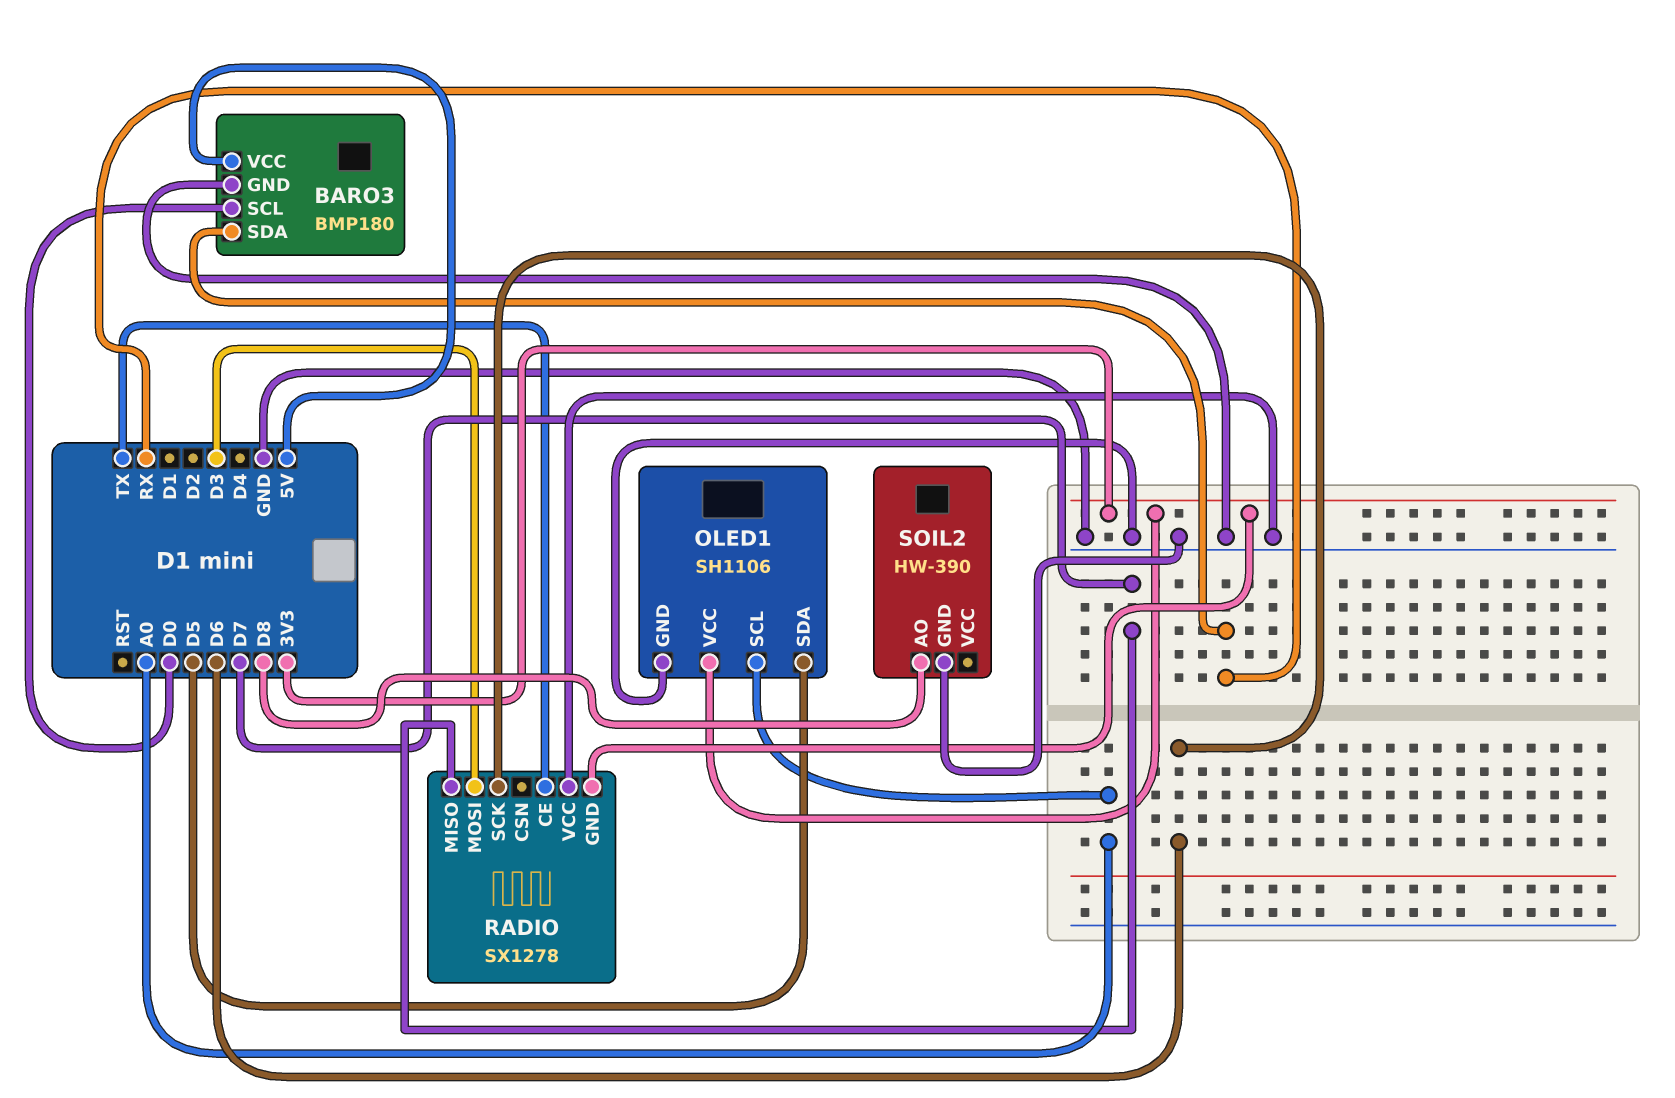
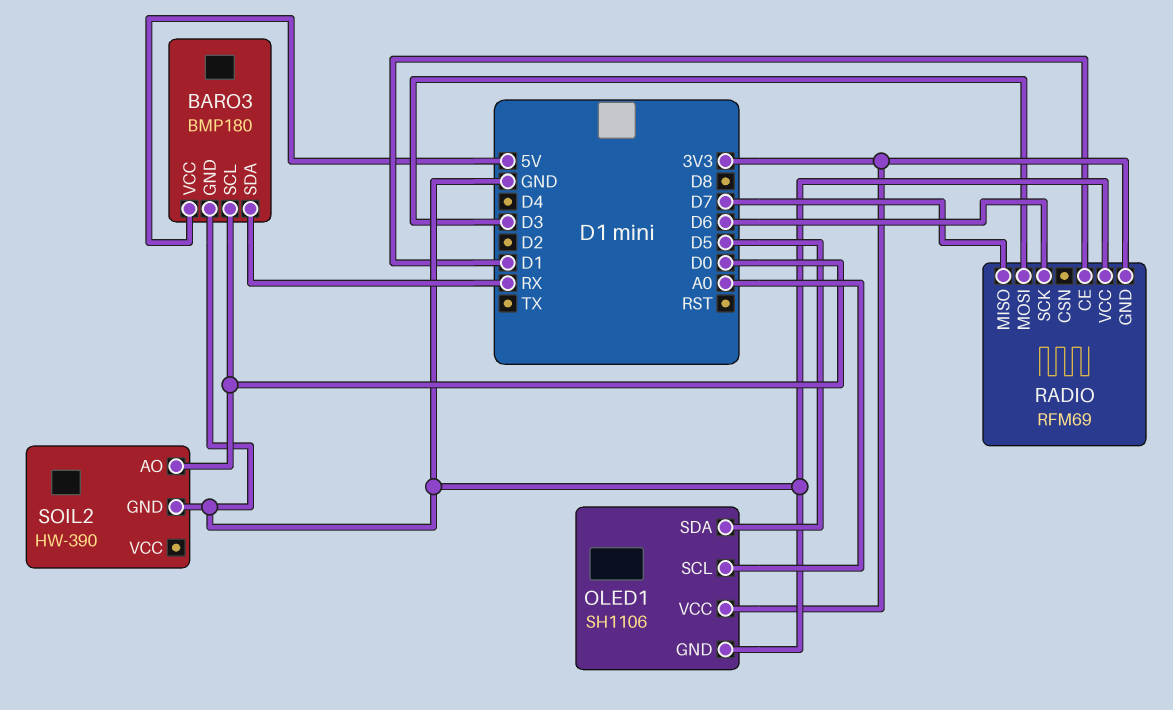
RADIO: SX1278 -> RFM69
RADIO pin CE: TX -> D1
SOIL2 pin AO: D8 -> D0

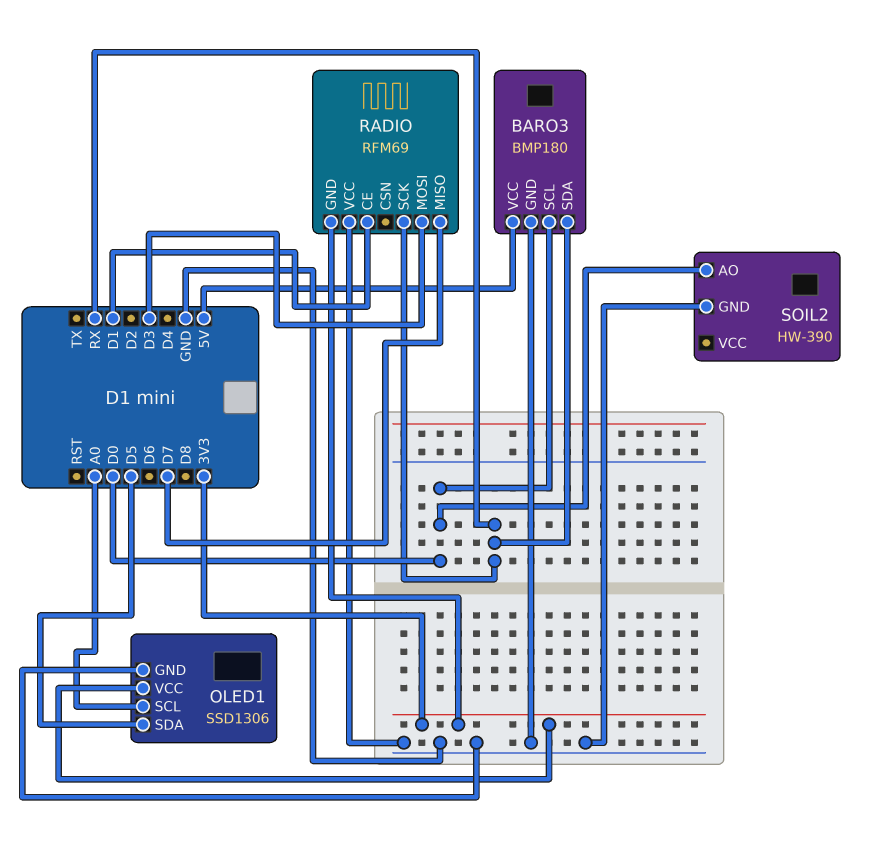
OLED1: SH1106 -> SSD1306
RADIO pin SCK: D6 -> RX

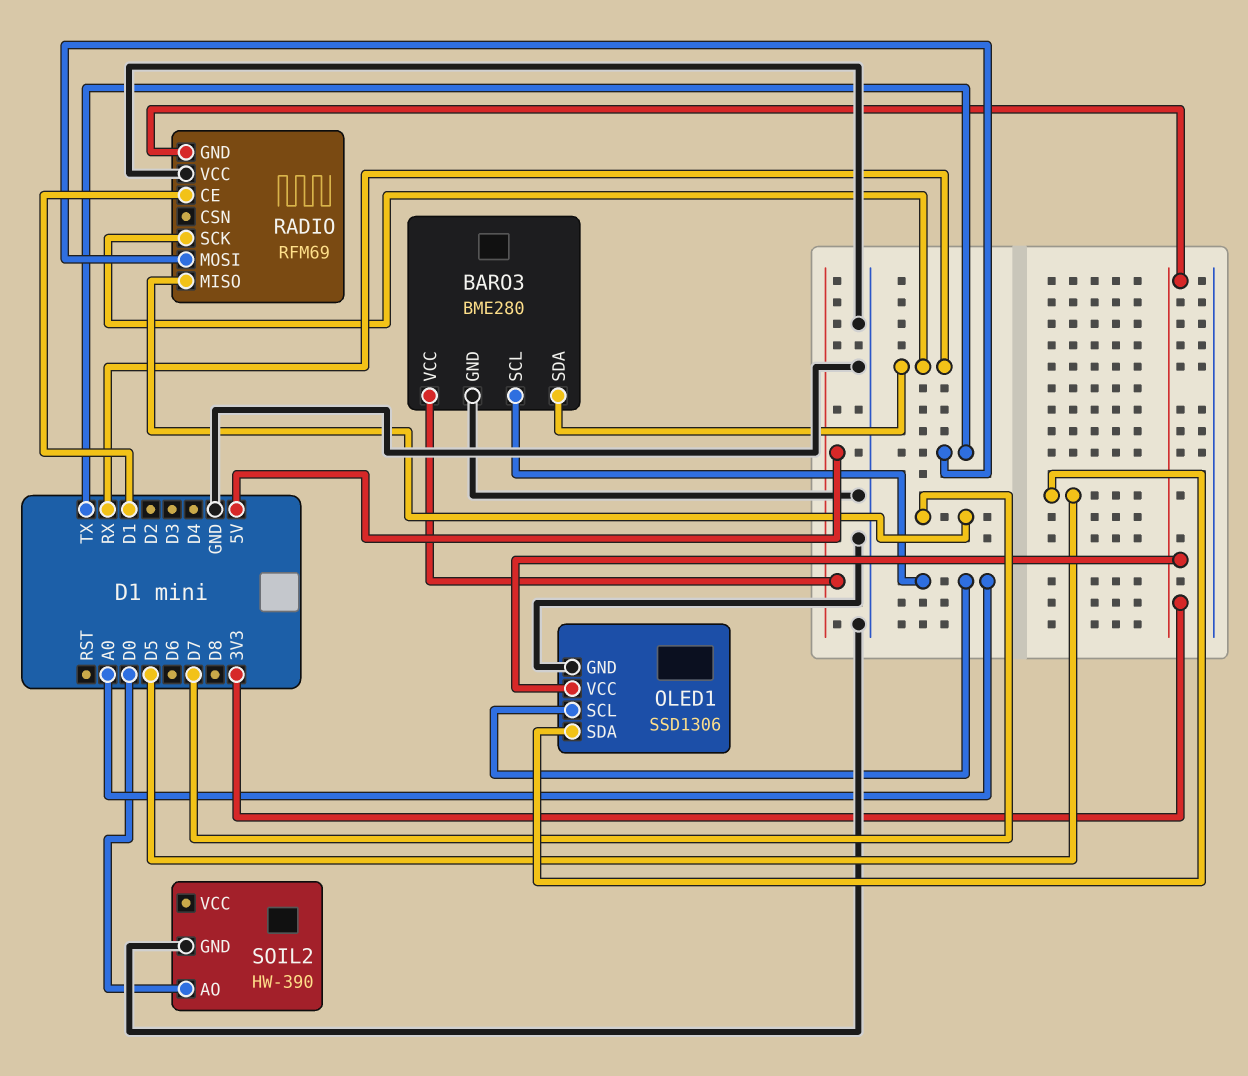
BARO3: BMP180 -> BME280
BARO3 pin SCL: D0 -> A0
RADIO pin MOSI: D3 -> TX

